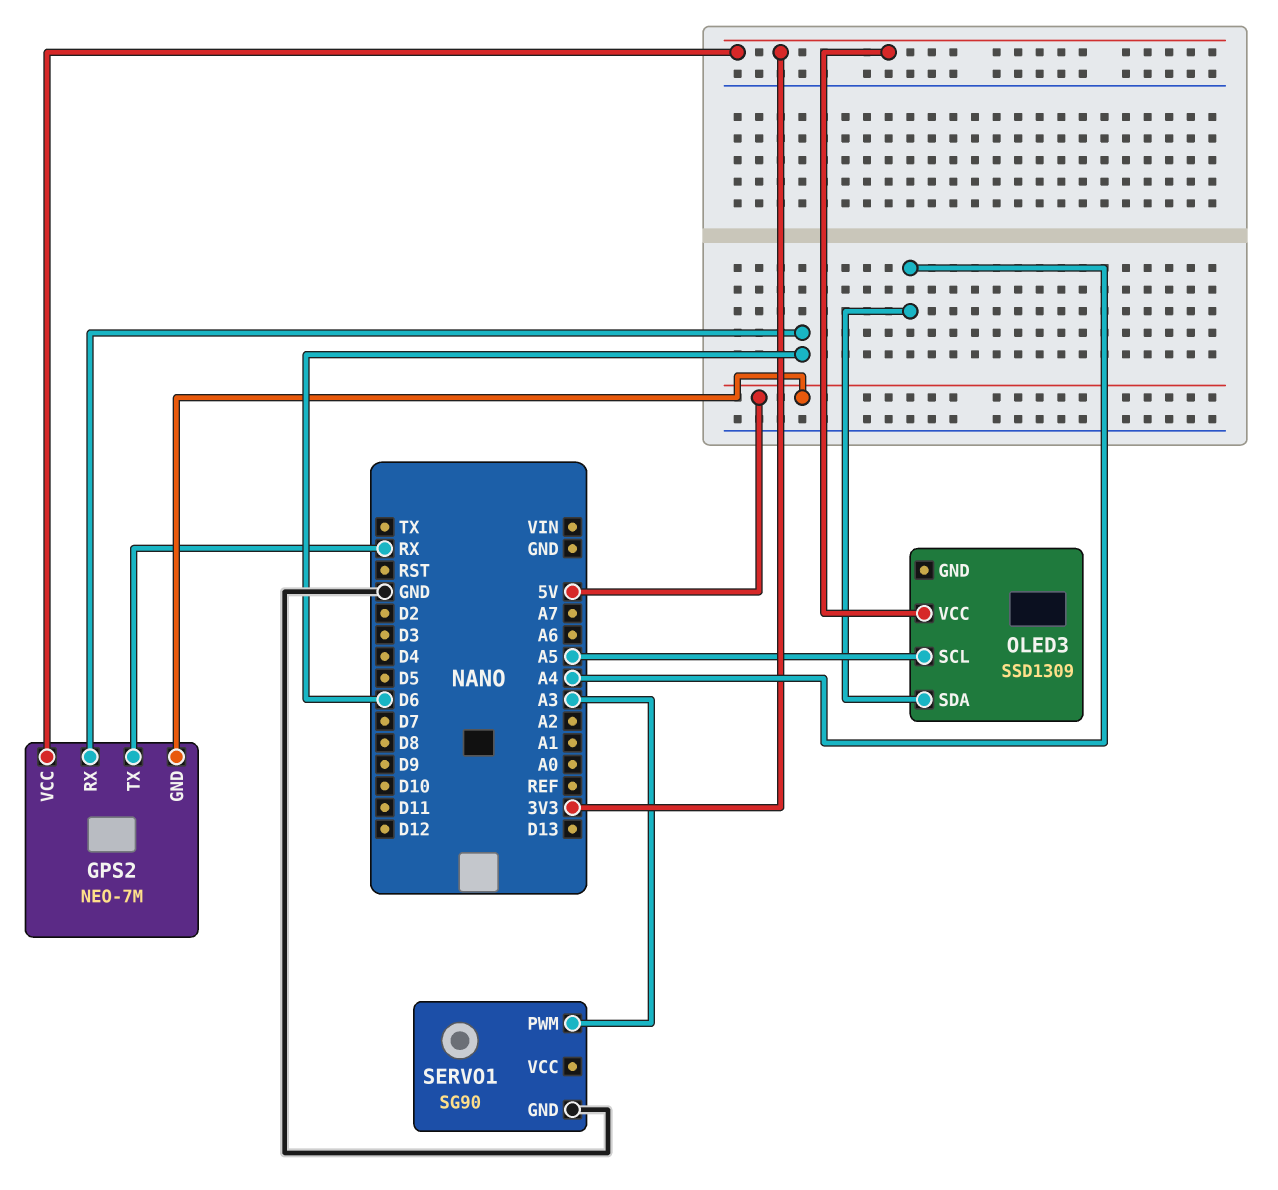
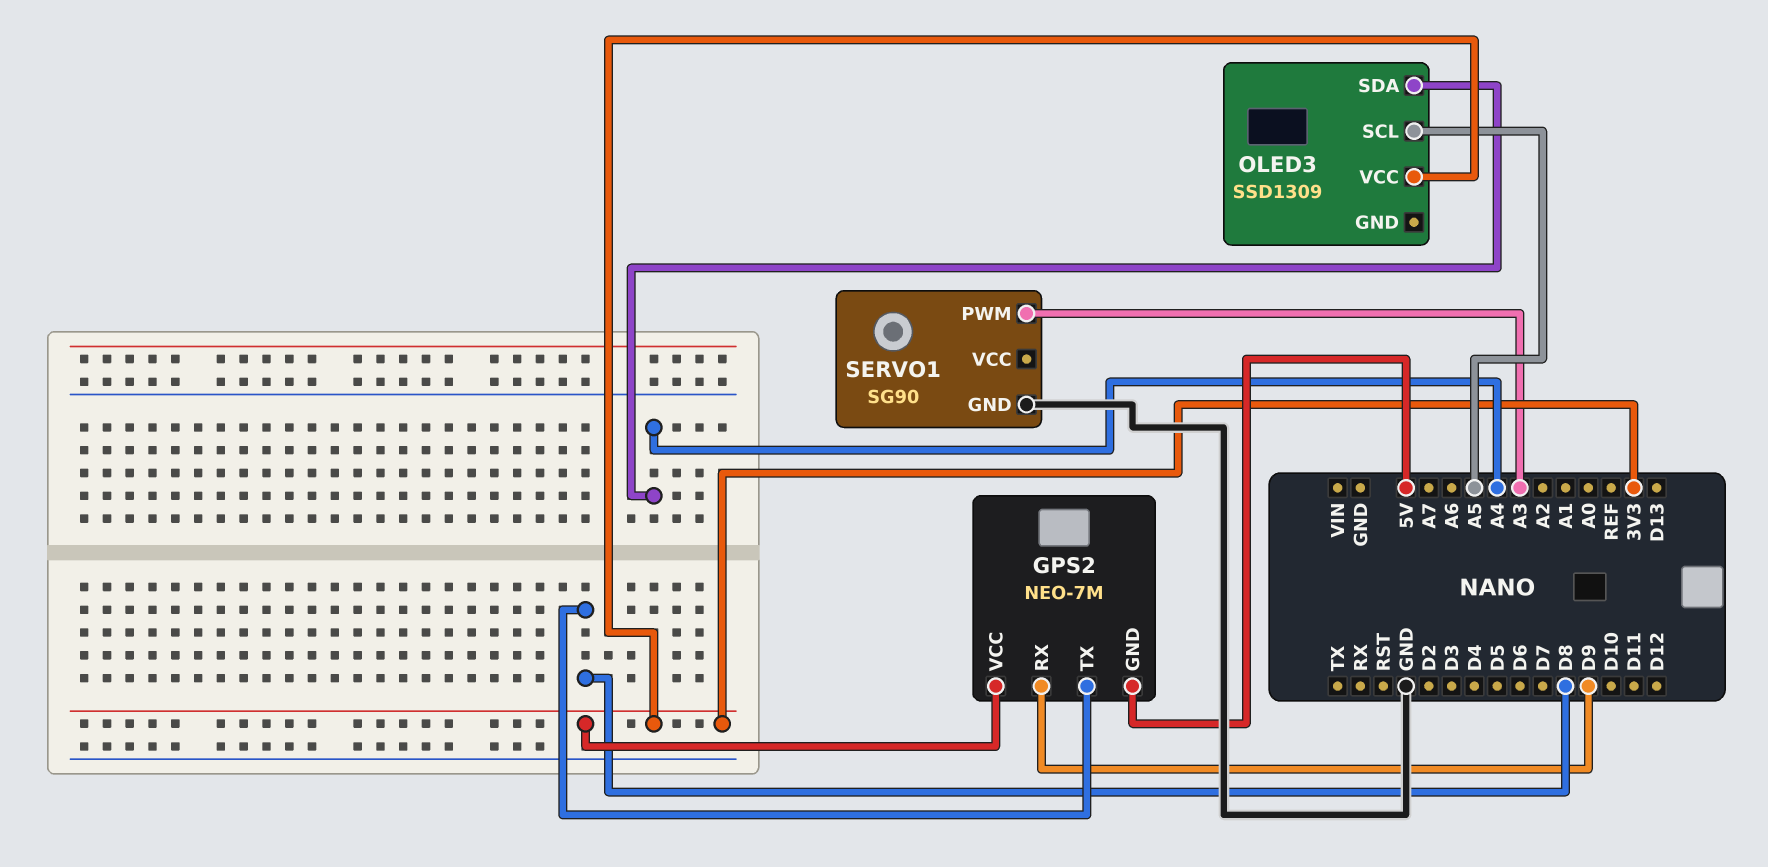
GPS2 pin RX: D6 -> D9
GPS2 pin TX: RX -> D8

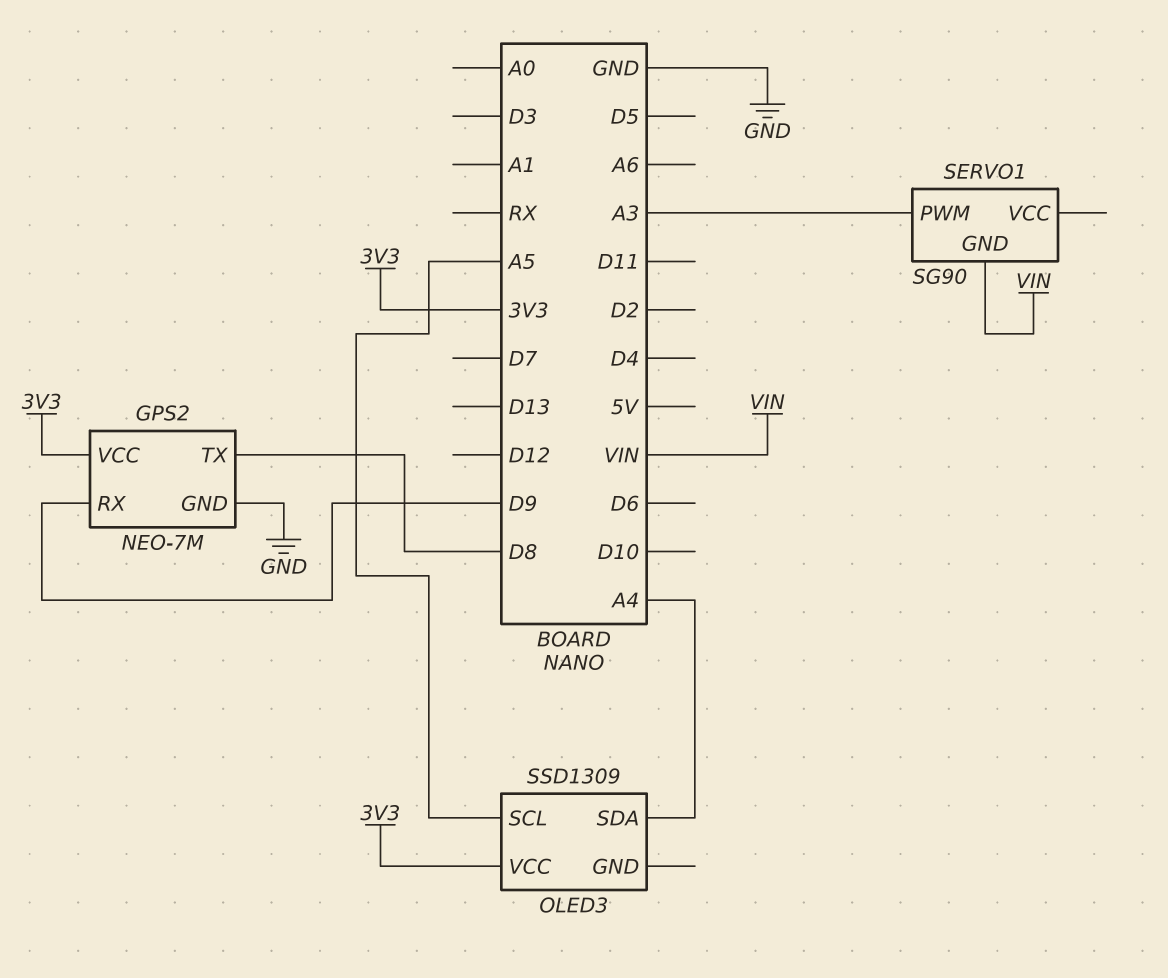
GPS2 pin GND: 5V -> GND
SERVO1 pin GND: GND -> VIN

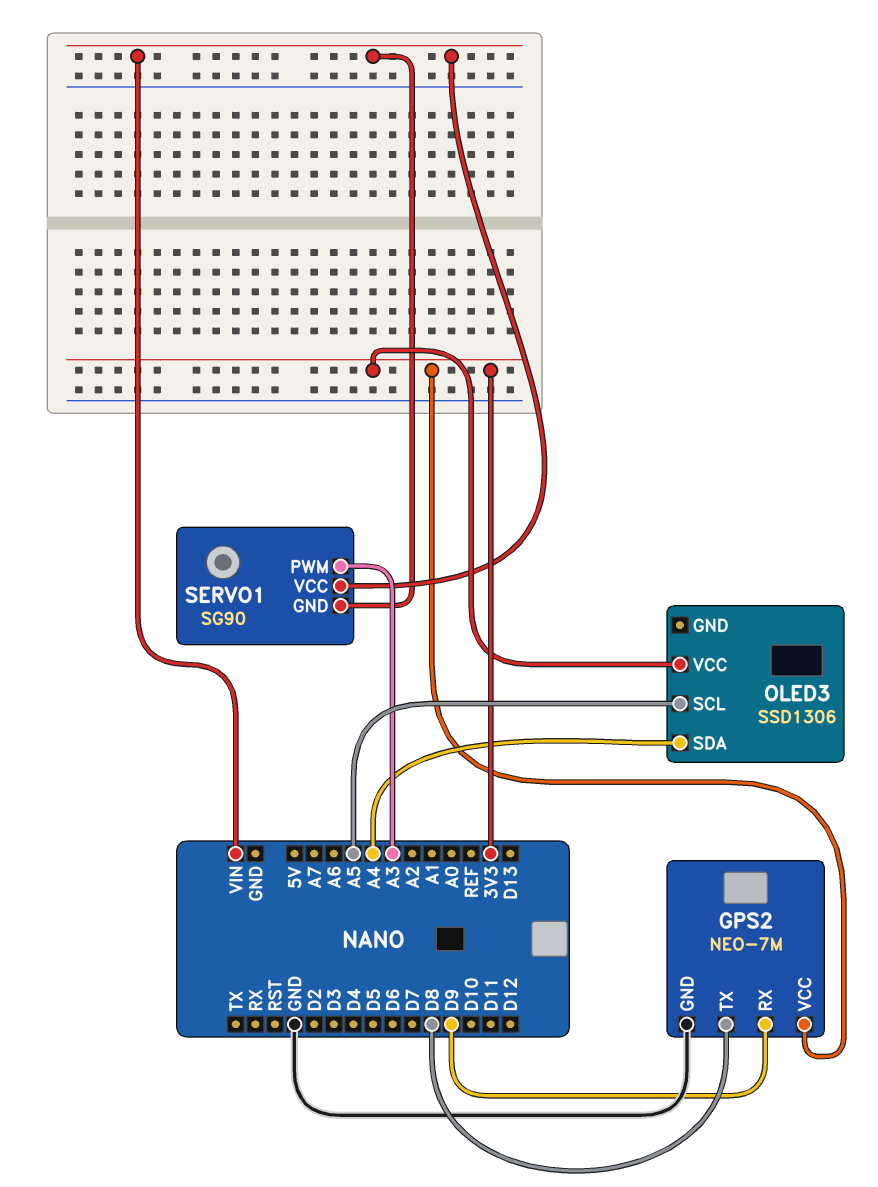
OLED3: SSD1309 -> SSD1306
SERVO1 pin VCC: none -> VIN

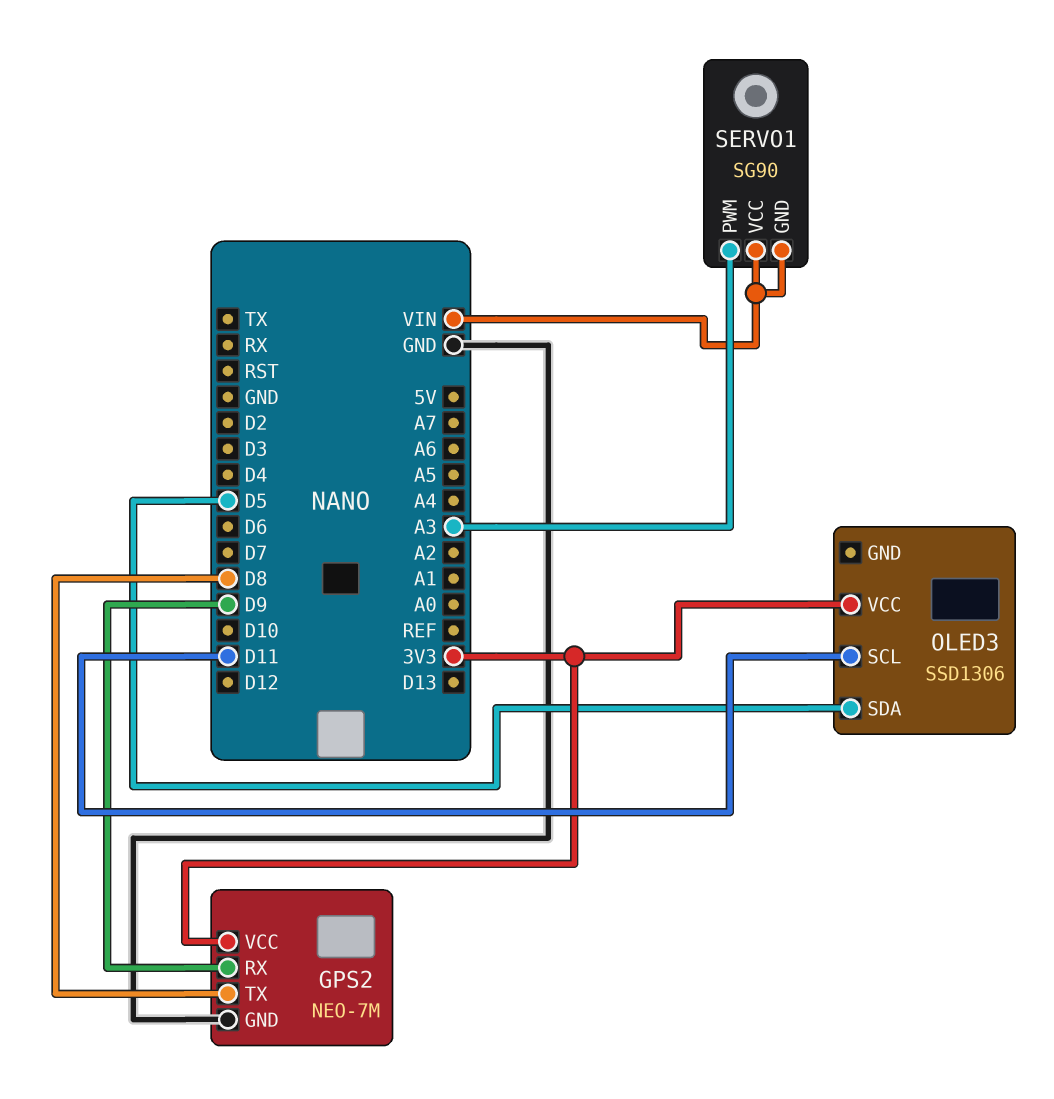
OLED3 pin SCL: A5 -> D11
OLED3 pin SDA: A4 -> D5

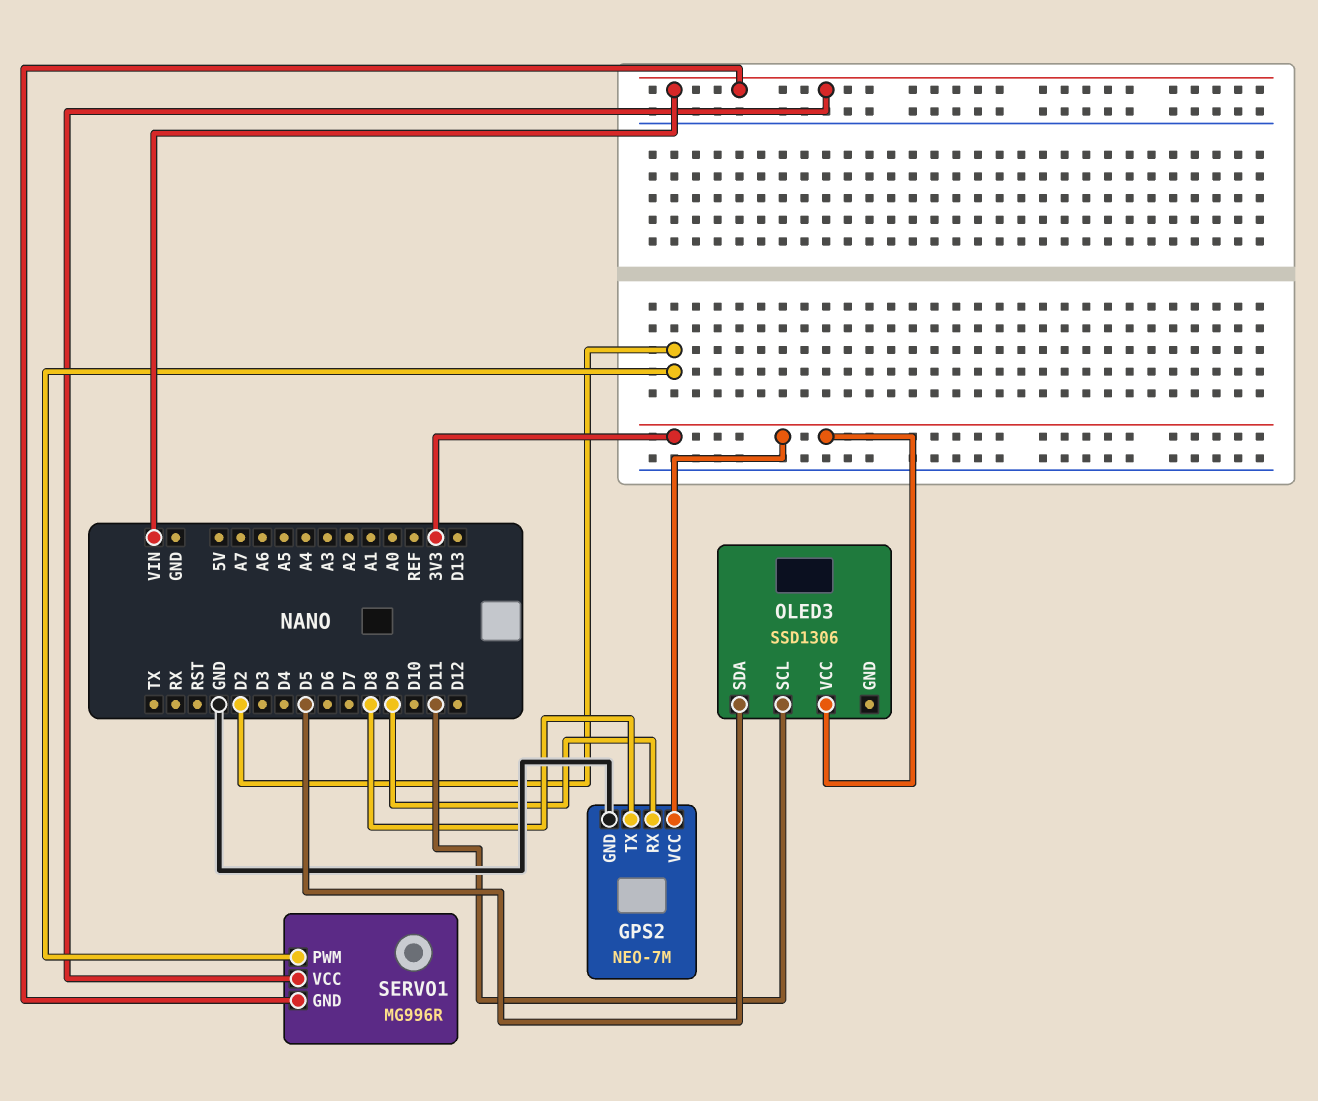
SERVO1: SG90 -> MG996R
SERVO1 pin PWM: A3 -> D2

